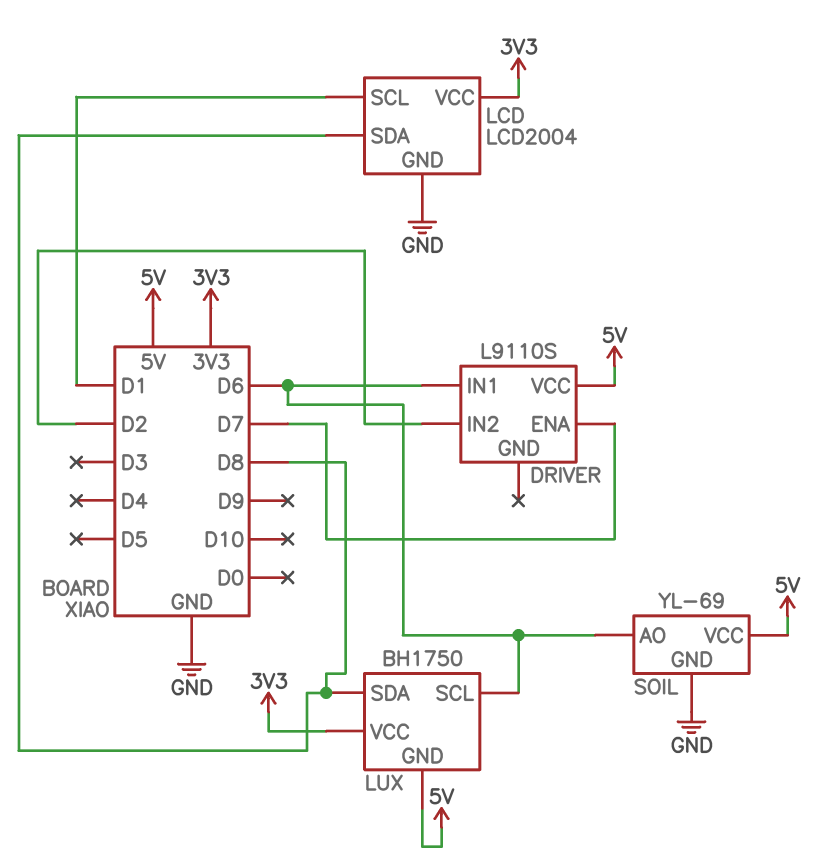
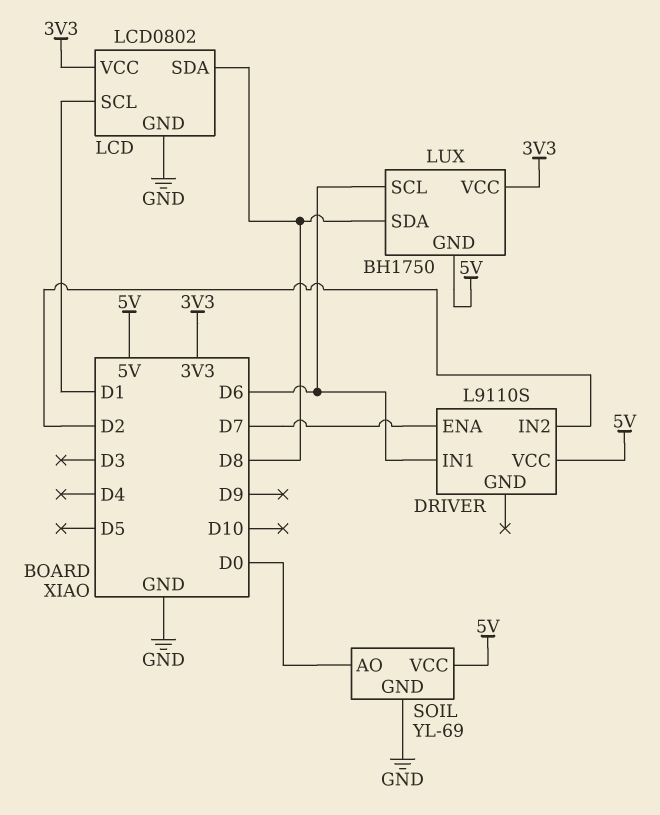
LCD: LCD2004 -> LCD0802
SOIL pin AO: D6 -> D0

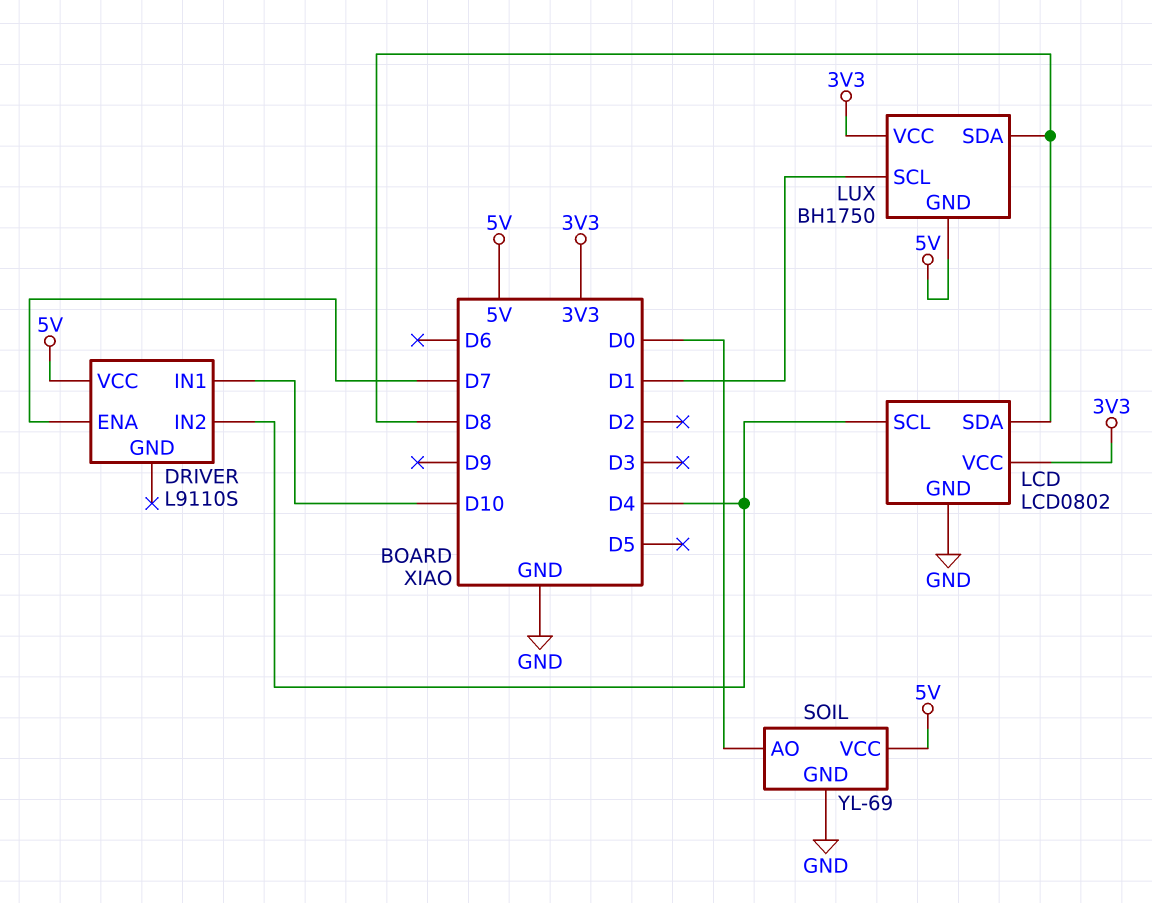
DRIVER pin IN1: D6 -> D10
DRIVER pin IN2: D2 -> D4
LCD pin SCL: D1 -> D4
LUX pin SCL: D6 -> D1

